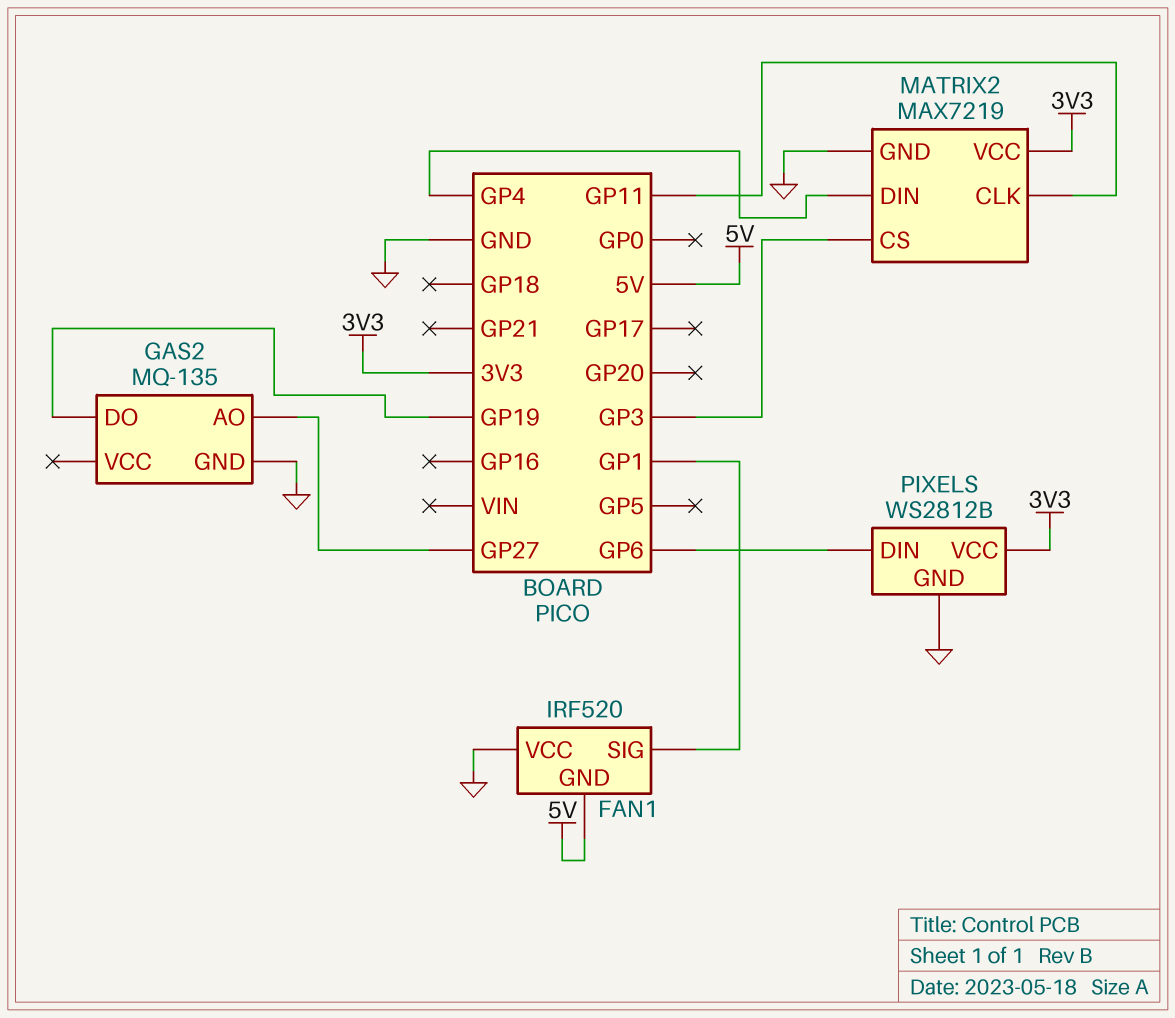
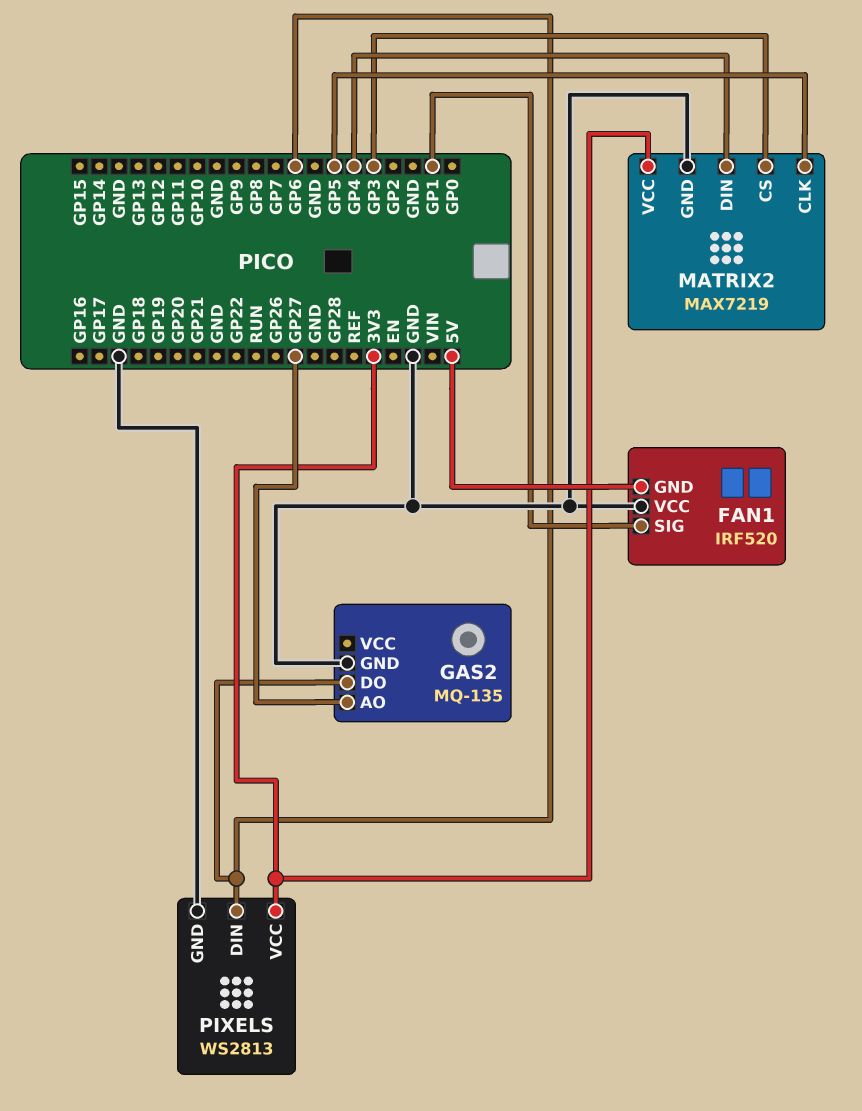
GAS2 pin DO: GP19 -> GP6
MATRIX2 pin CLK: GP11 -> GP5
PIXELS: WS2812B -> WS2813

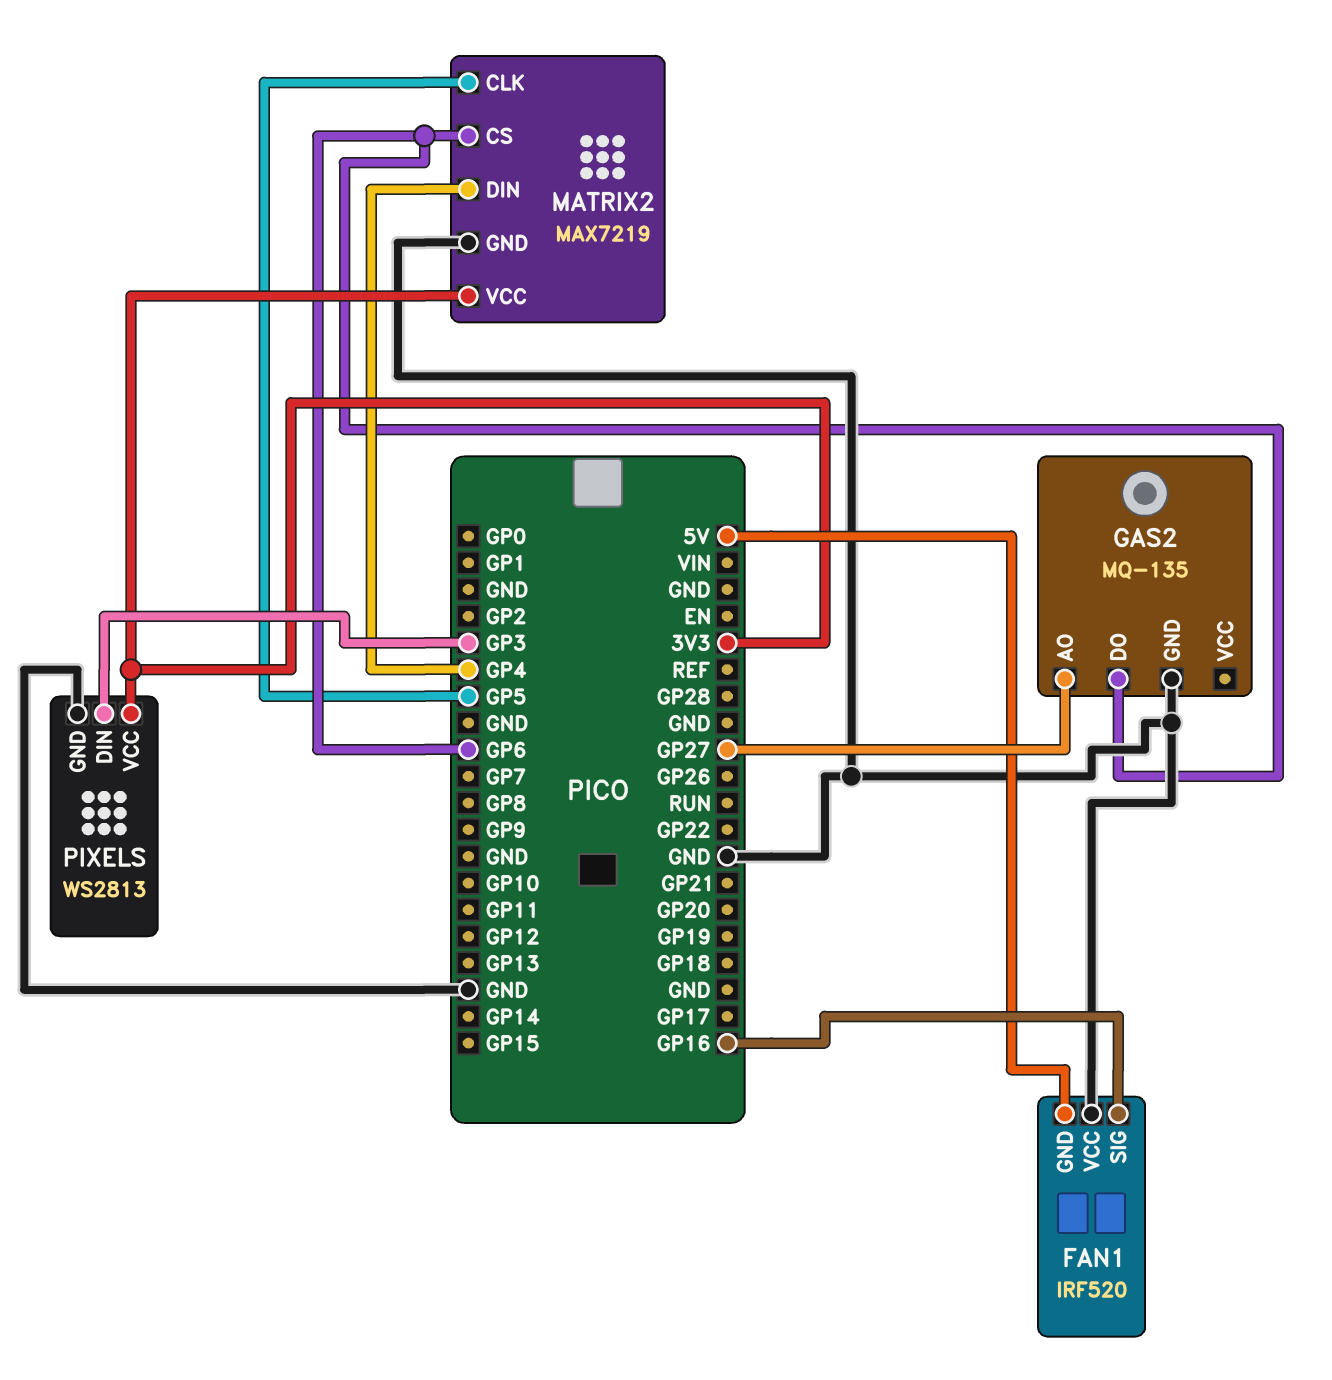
FAN1 pin SIG: GP1 -> GP16
MATRIX2 pin CS: GP3 -> GP6
PIXELS pin DIN: GP6 -> GP3

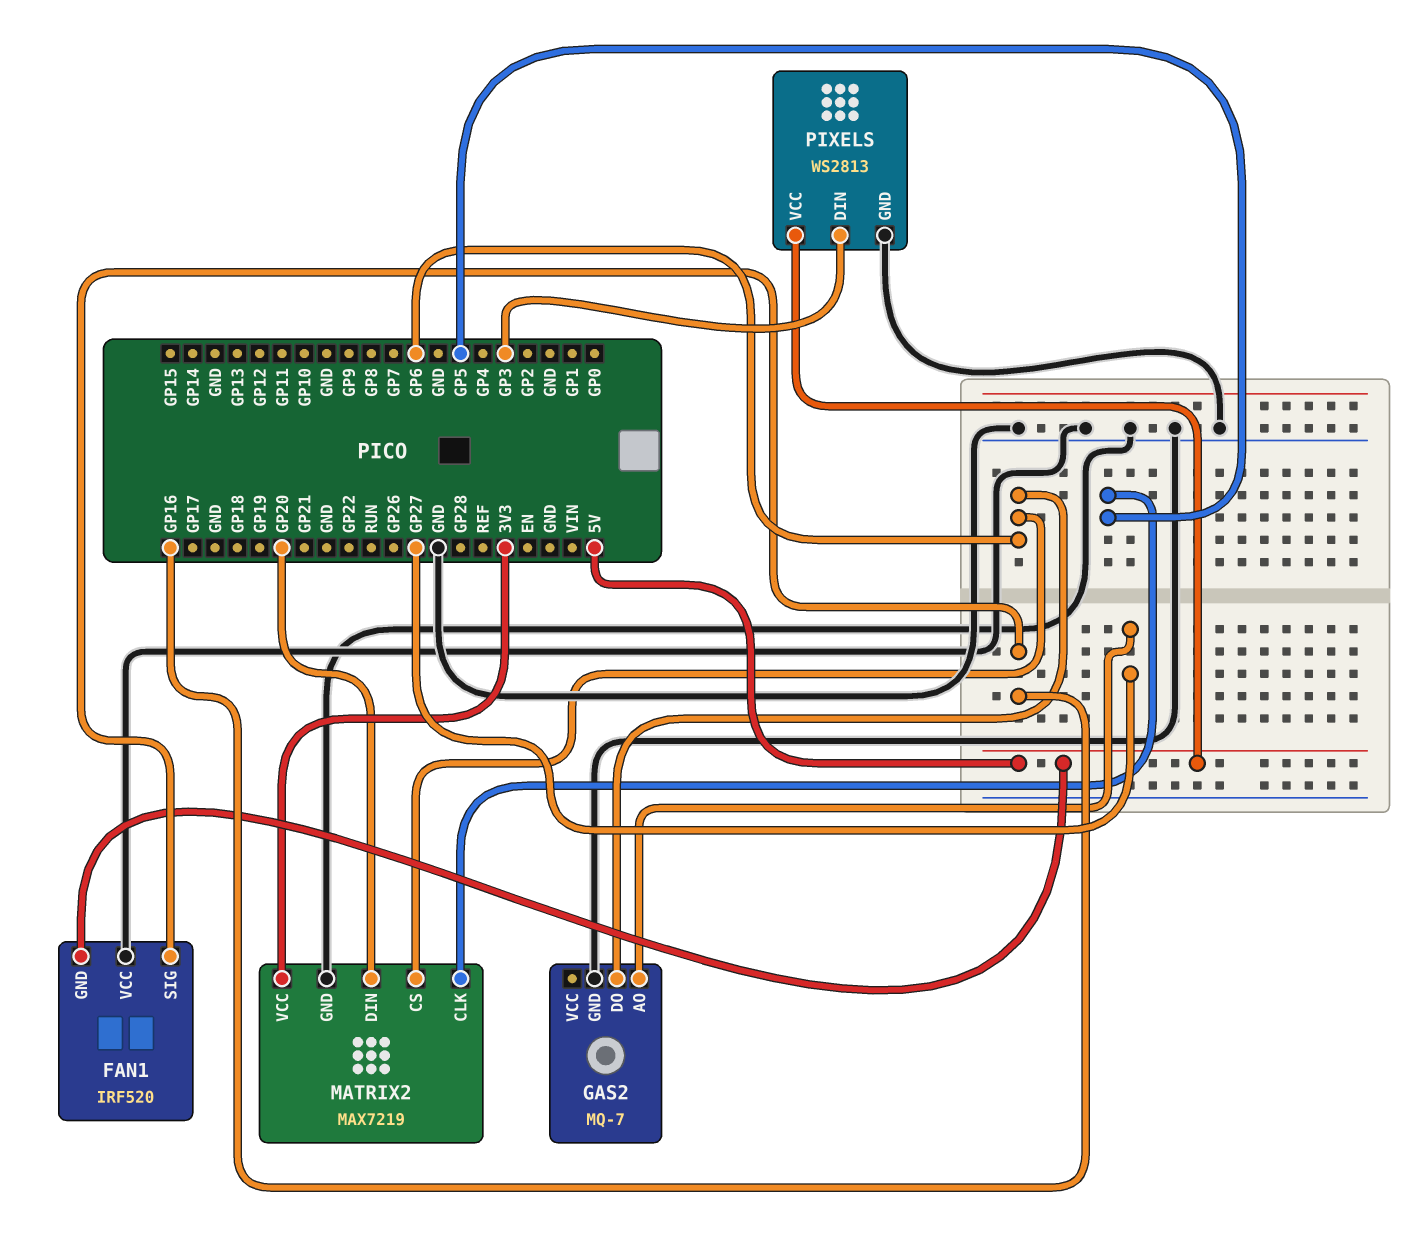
GAS2: MQ-135 -> MQ-7
MATRIX2 pin DIN: GP4 -> GP20
PIXELS pin VCC: 3V3 -> 5V

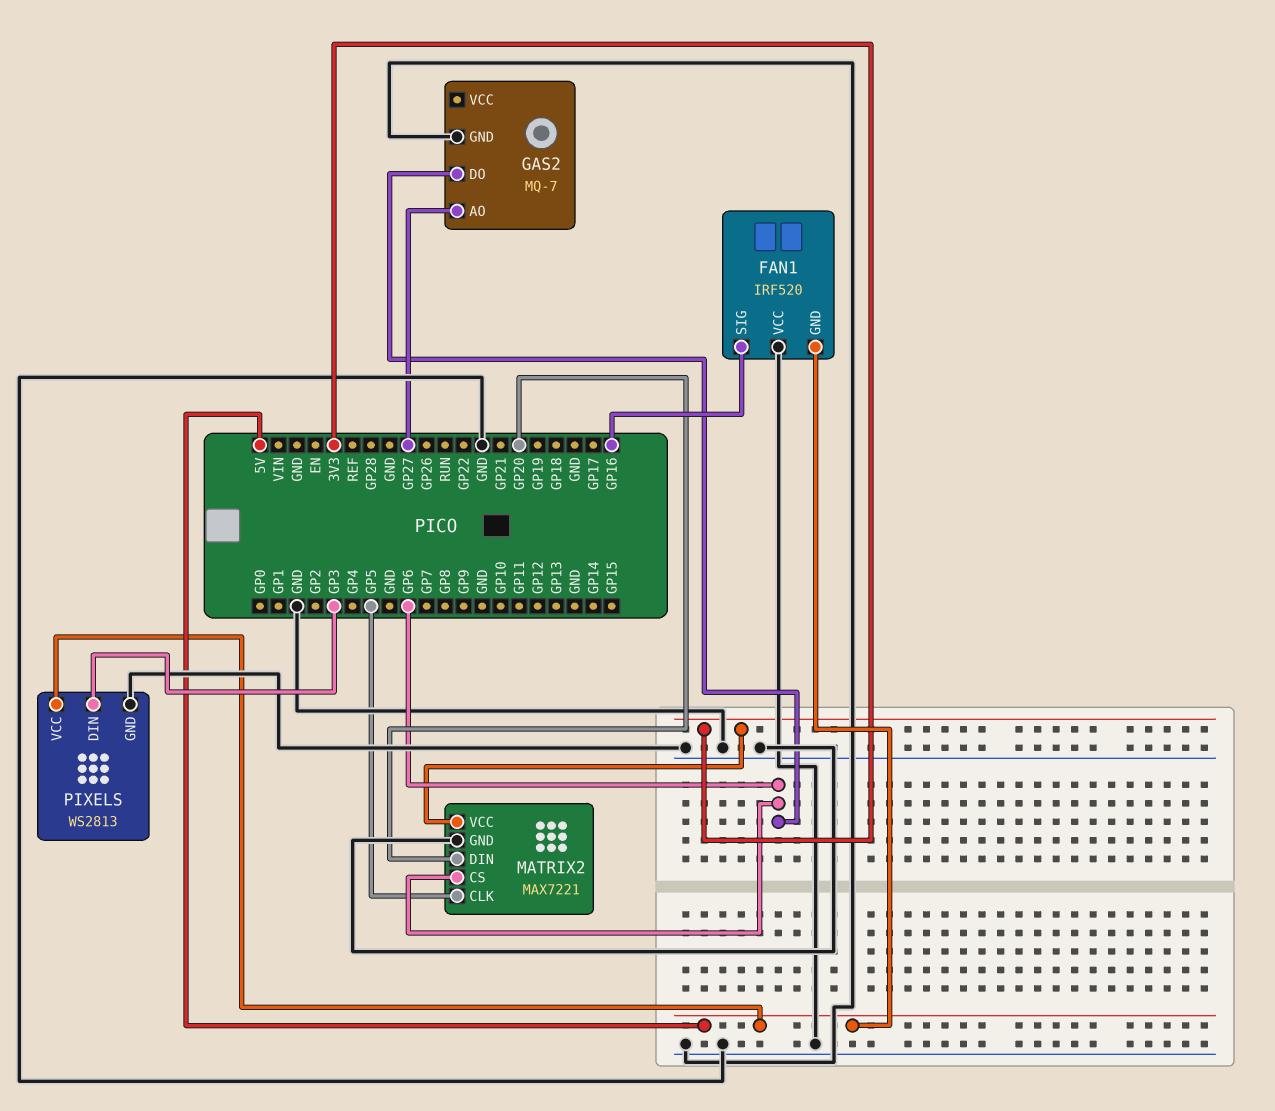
MATRIX2: MAX7219 -> MAX7221

